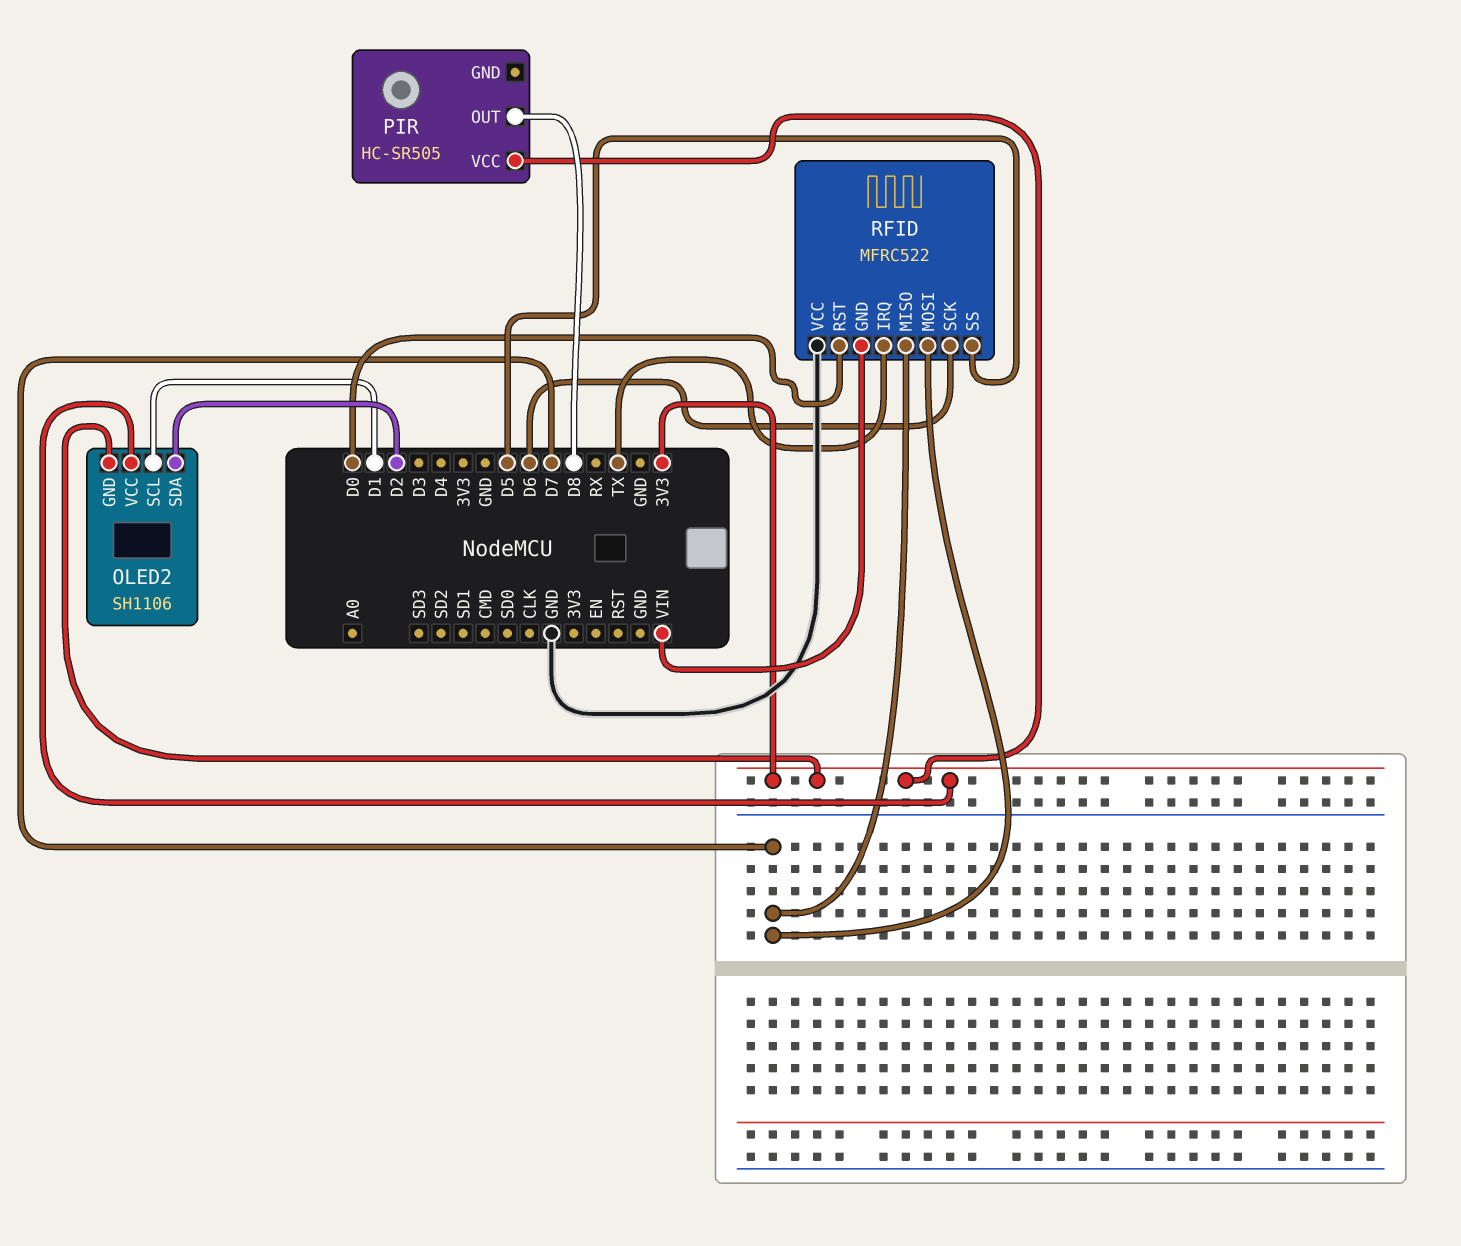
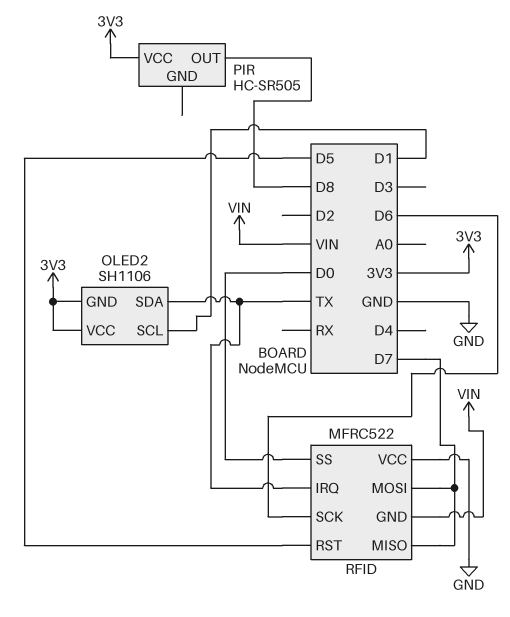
OLED2 pin SDA: D2 -> TX
RFID pin RST: D0 -> D5
RFID pin SS: D5 -> D0

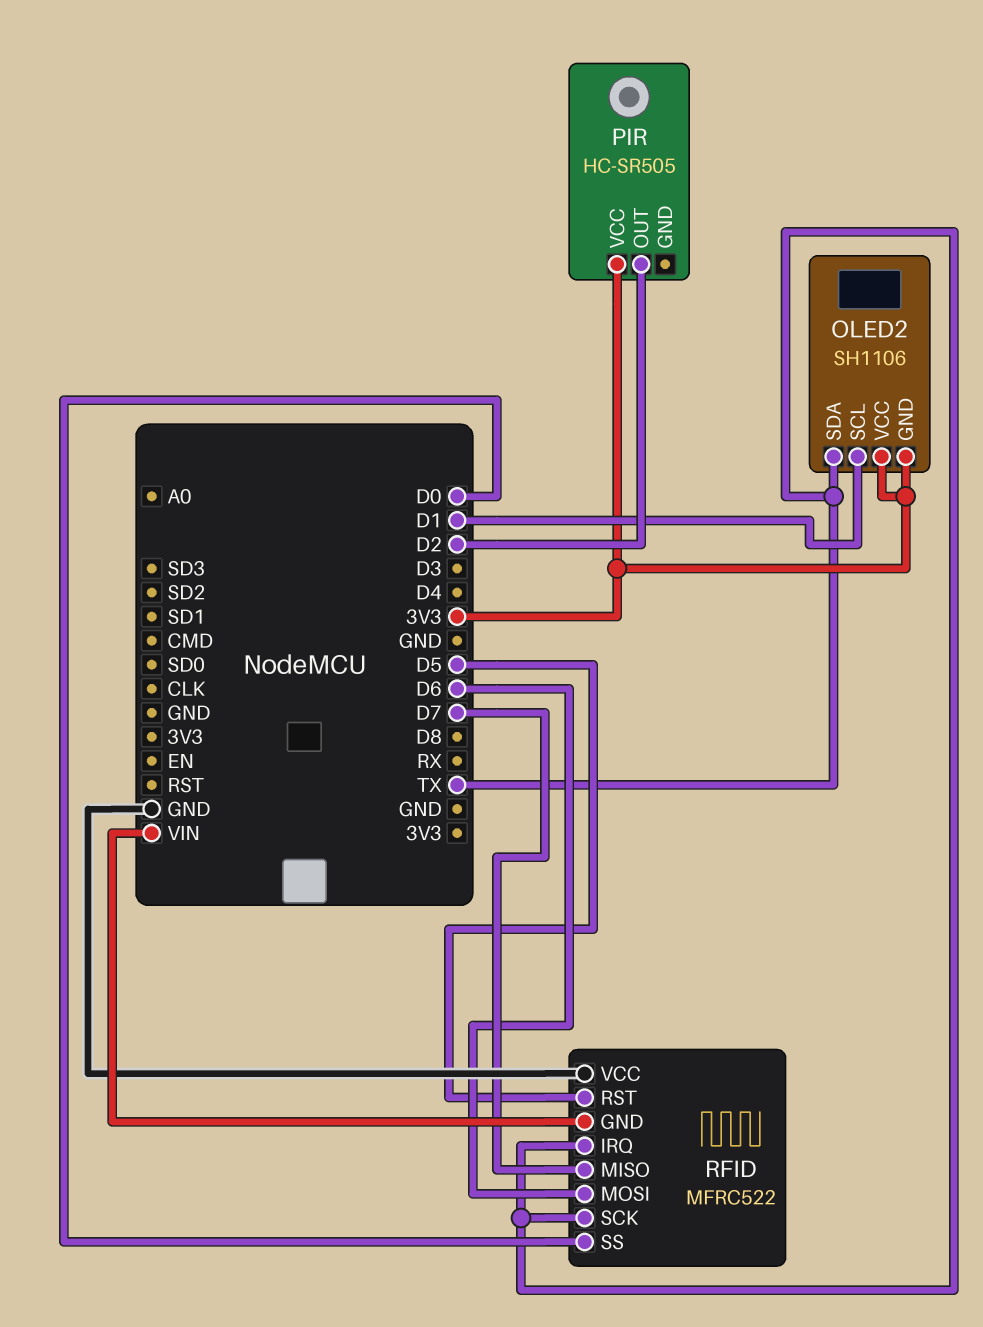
PIR pin OUT: D8 -> D2
RFID pin MOSI: D7 -> D6
RFID pin SCK: D6 -> TX

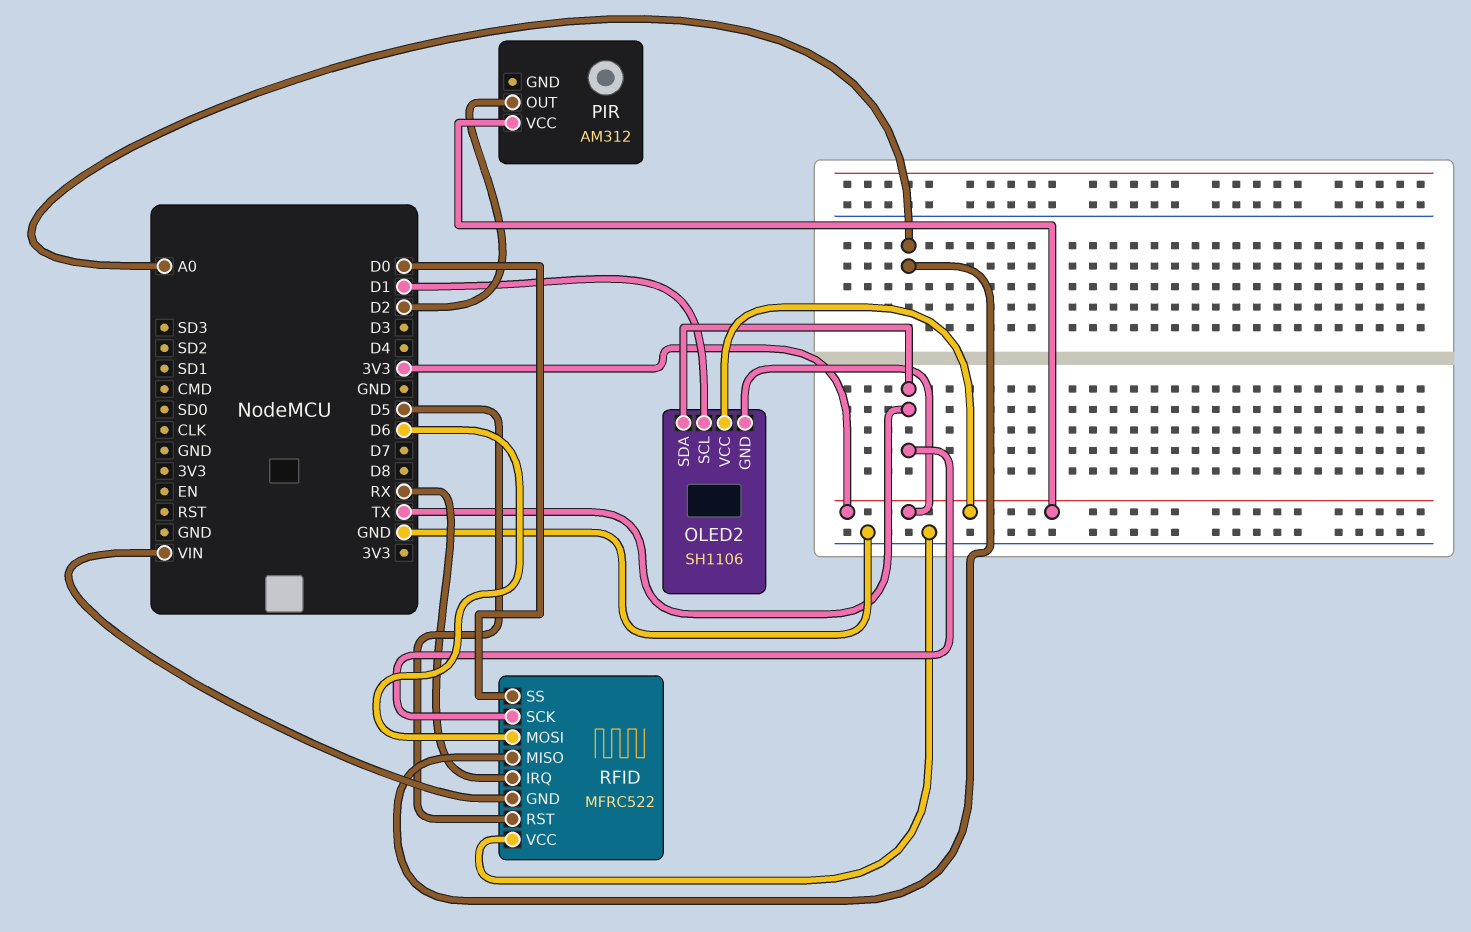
PIR: HC-SR505 -> AM312
RFID pin IRQ: TX -> RX
RFID pin MISO: D7 -> A0

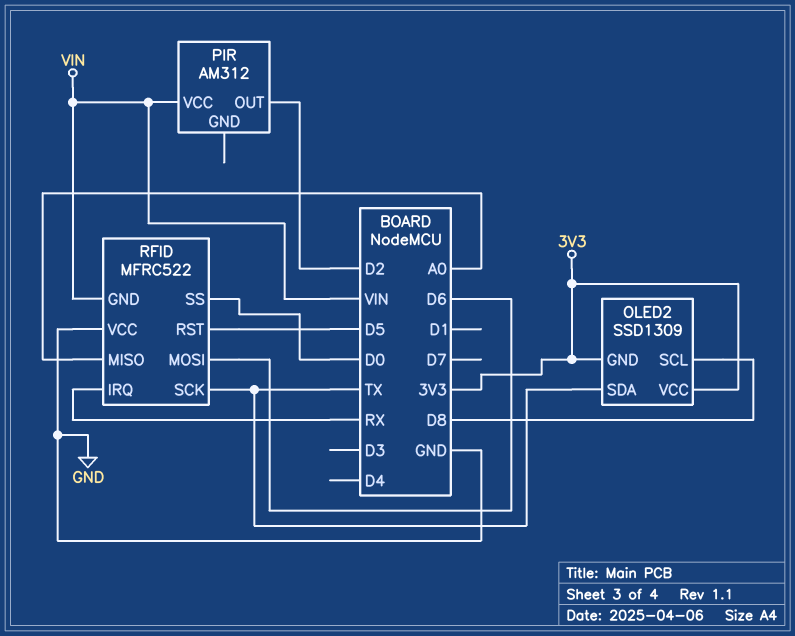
OLED2: SH1106 -> SSD1309
OLED2 pin SCL: D1 -> D8
PIR pin VCC: 3V3 -> VIN

